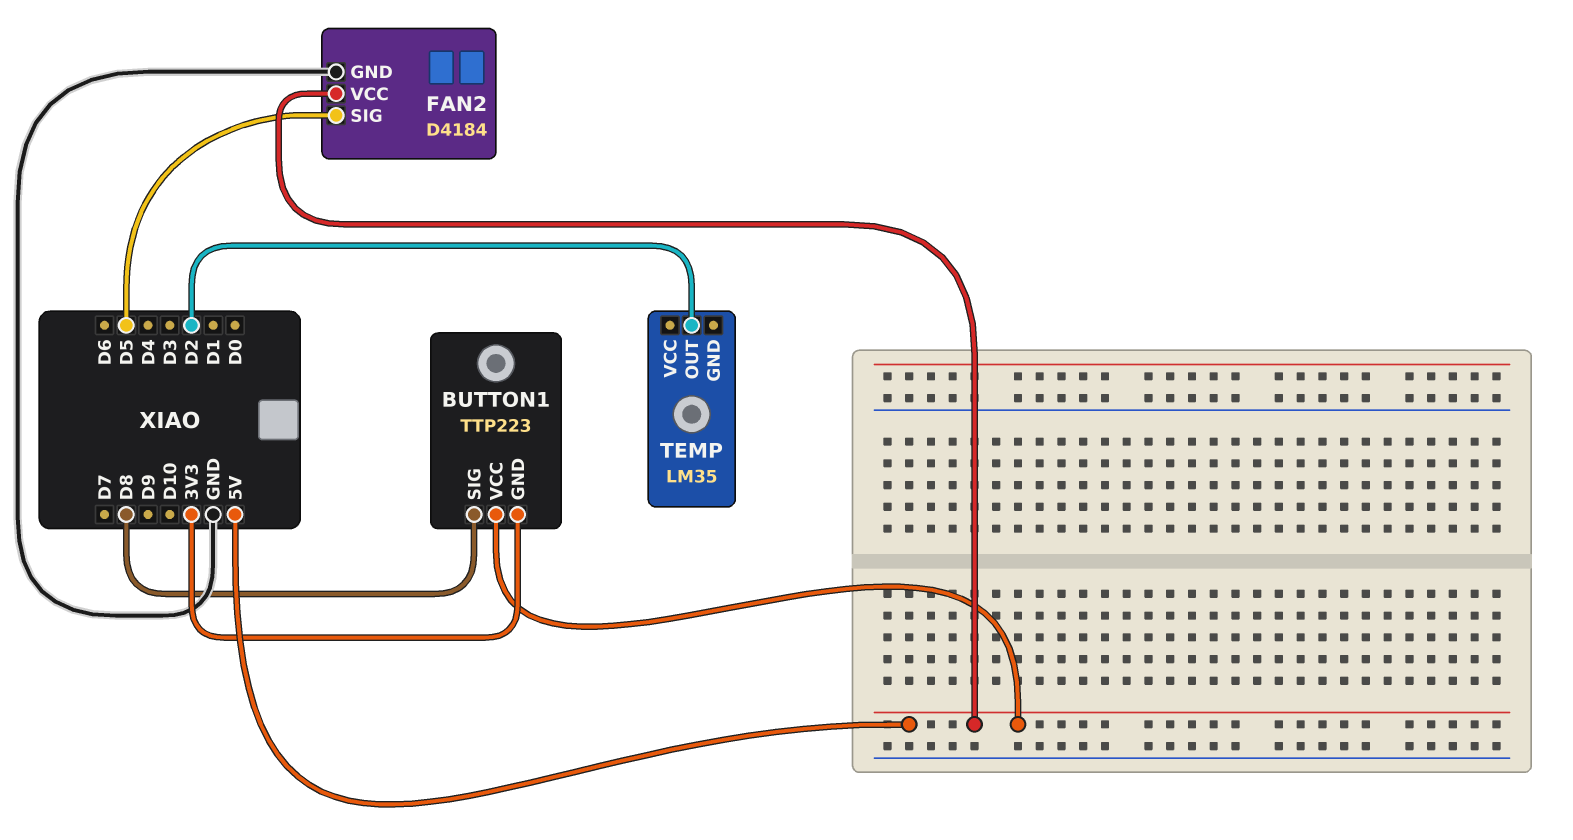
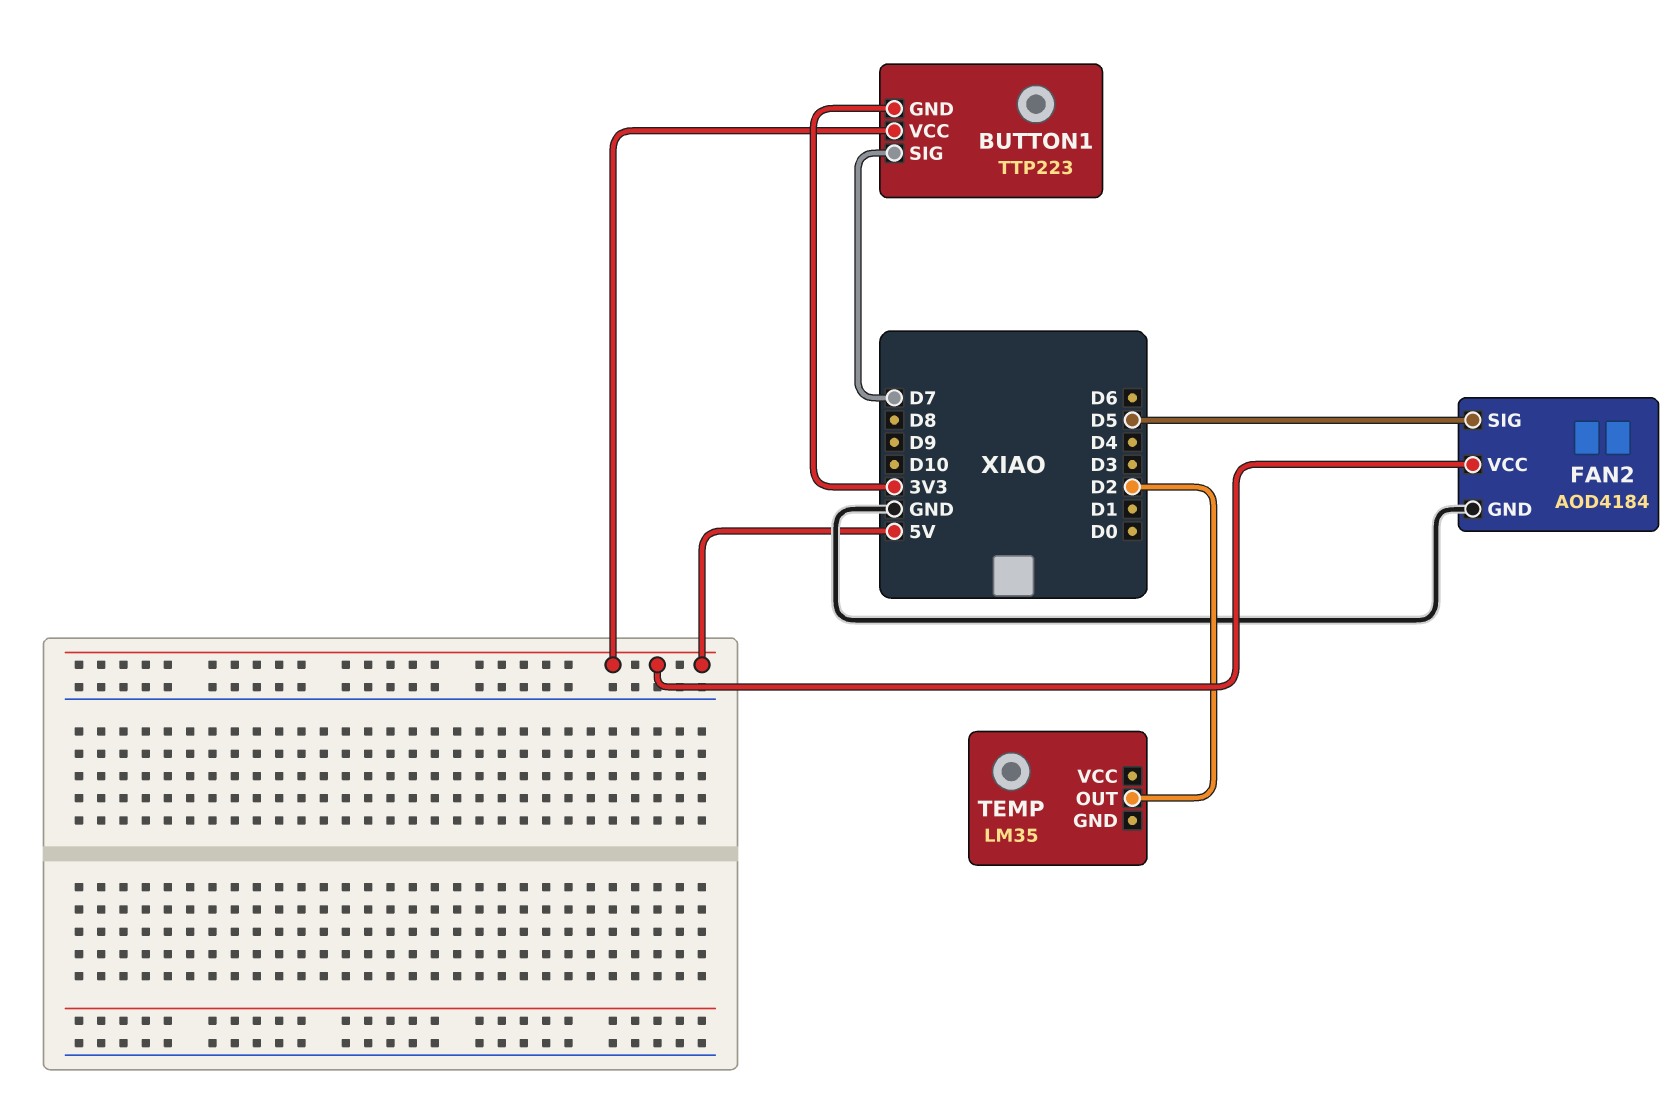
BUTTON1 pin SIG: D8 -> D7
FAN2: D4184 -> AOD4184

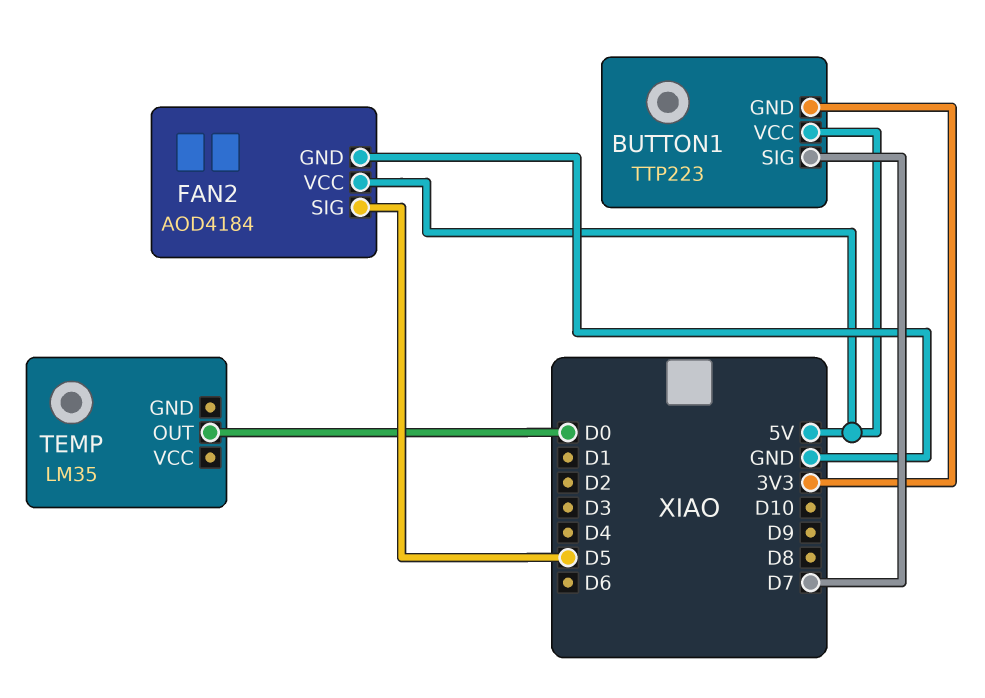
TEMP pin OUT: D2 -> D0

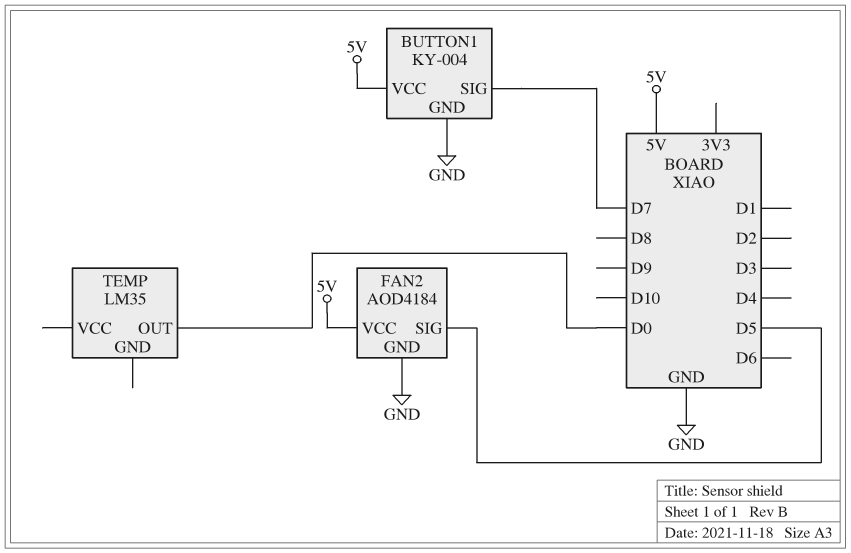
BUTTON1: TTP223 -> KY-004
BUTTON1 pin GND: 3V3 -> GND

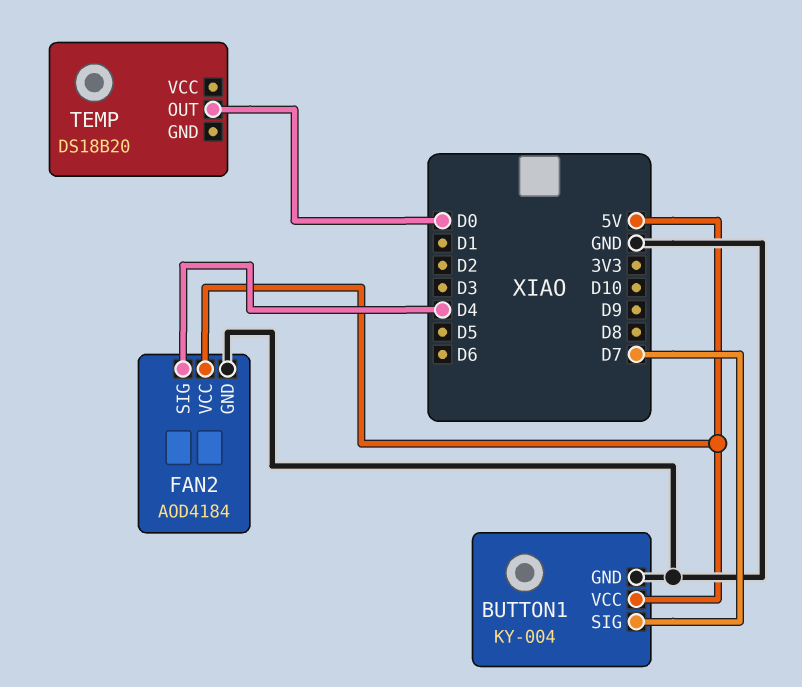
FAN2 pin SIG: D5 -> D4
TEMP: LM35 -> DS18B20

